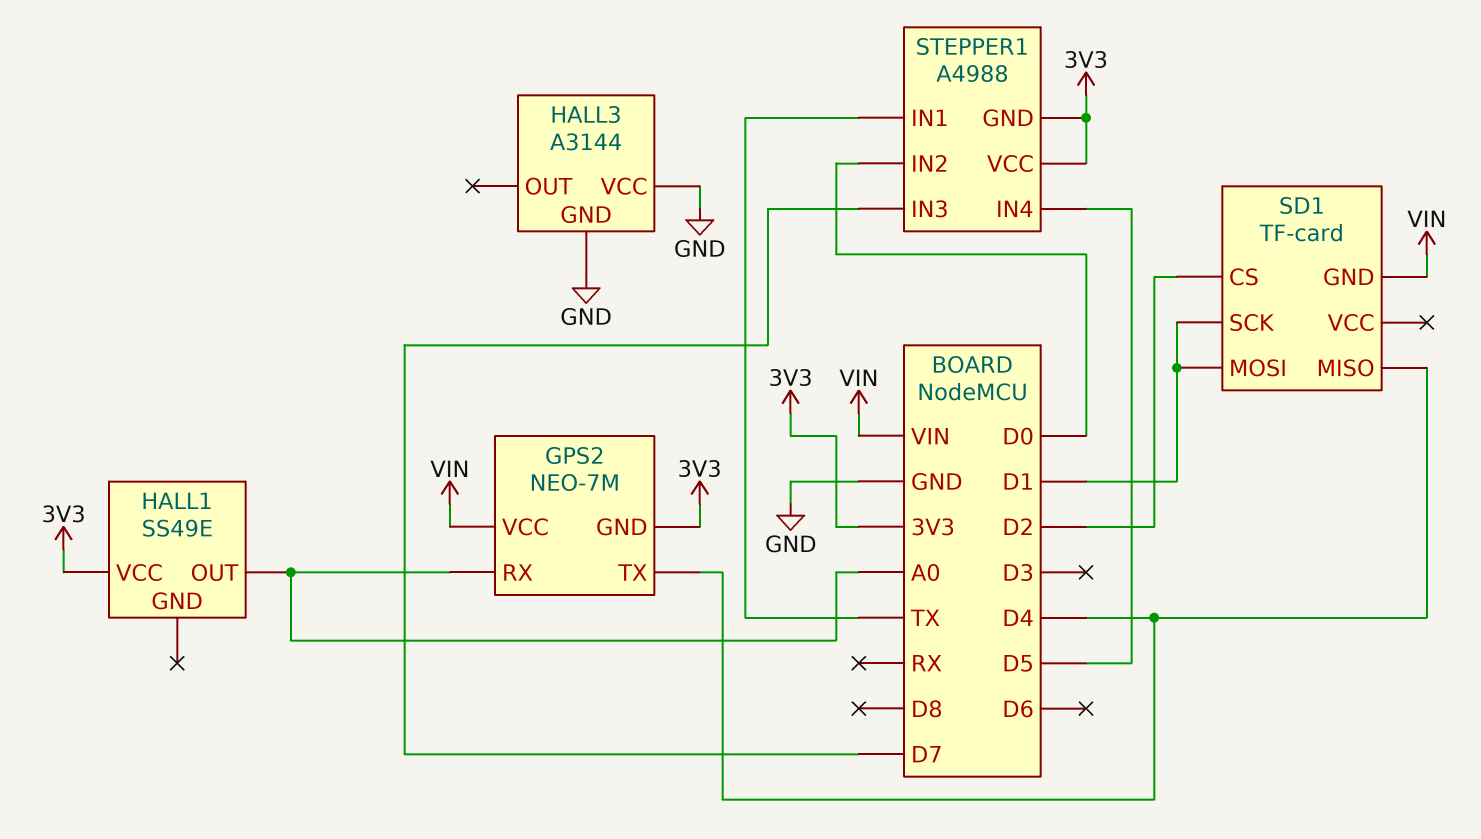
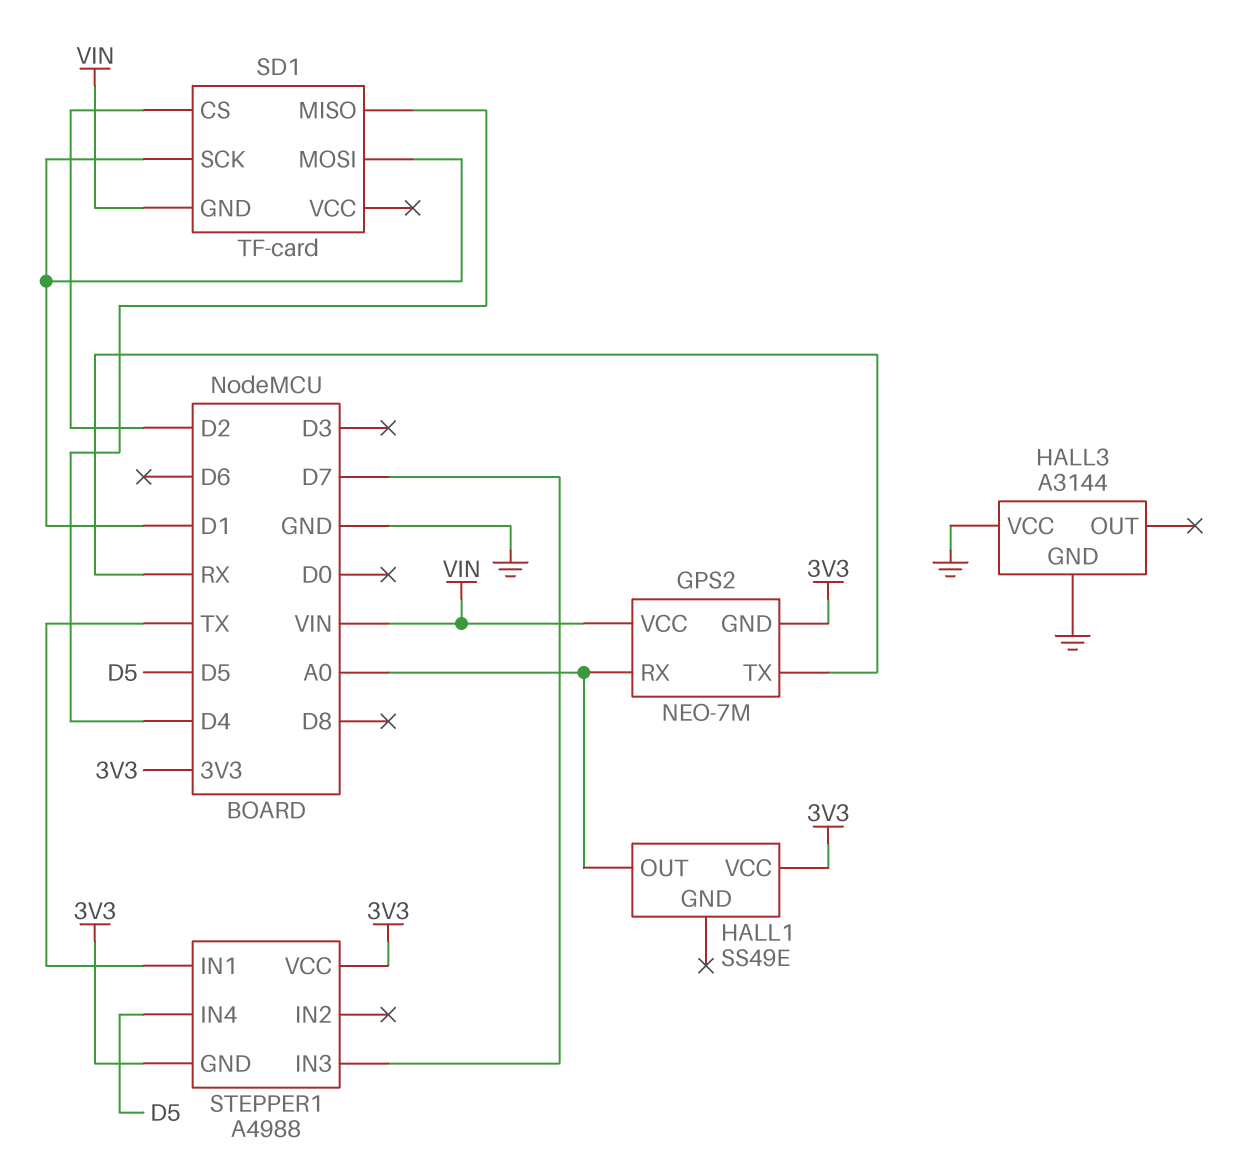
GPS2 pin TX: D4 -> RX
STEPPER1 pin IN2: D0 -> none

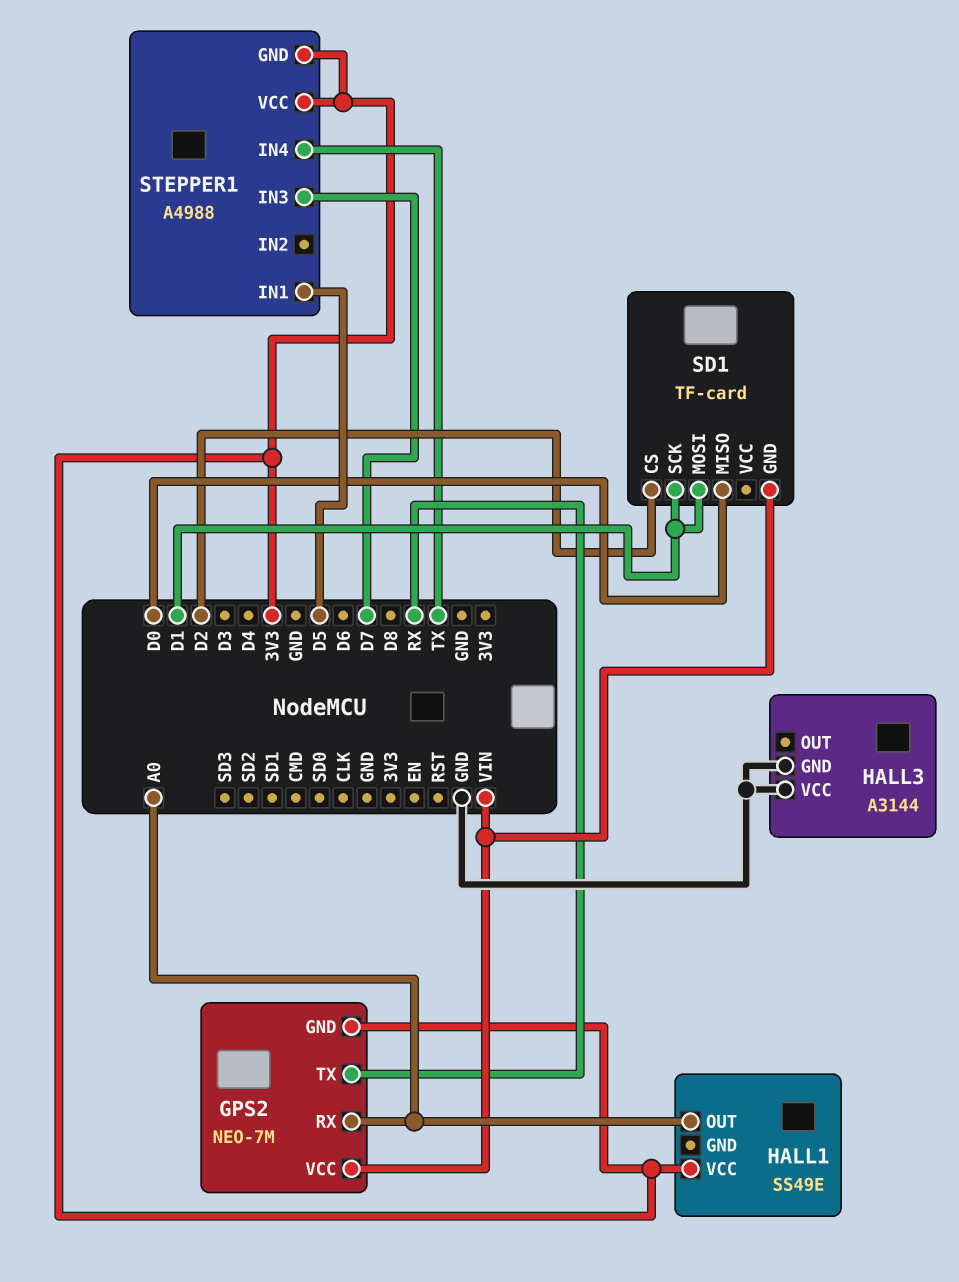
SD1 pin MISO: D4 -> D0
STEPPER1 pin IN1: TX -> D5
STEPPER1 pin IN4: D5 -> TX

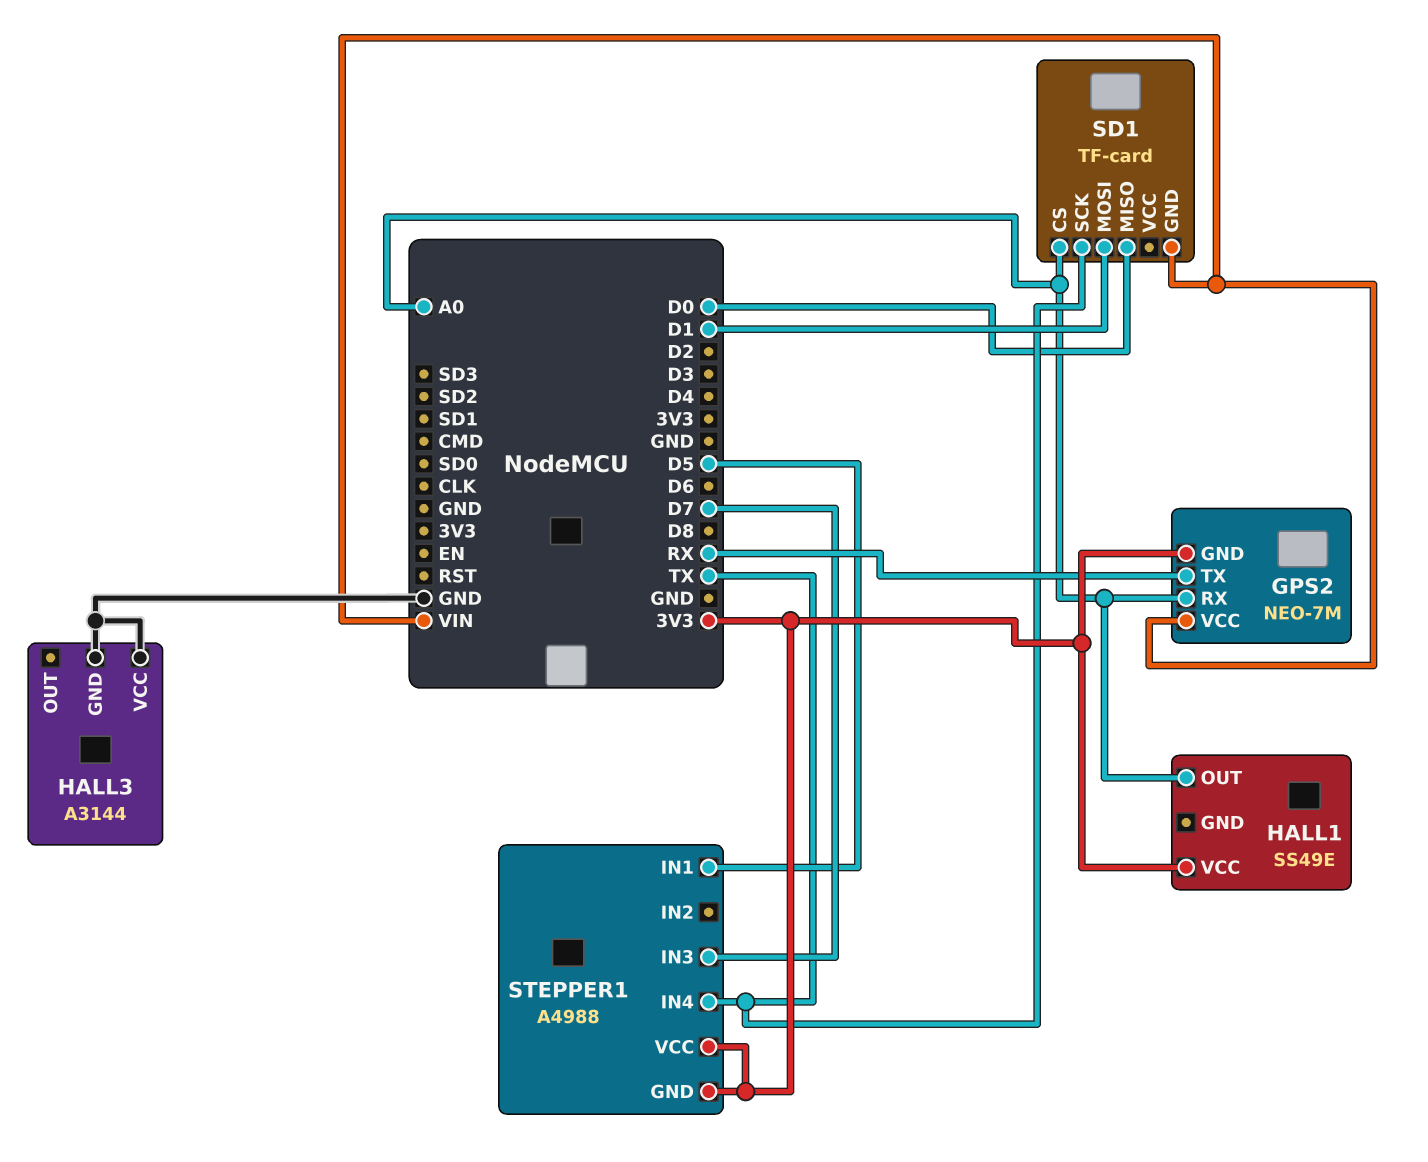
SD1 pin CS: D2 -> A0
SD1 pin SCK: D1 -> TX

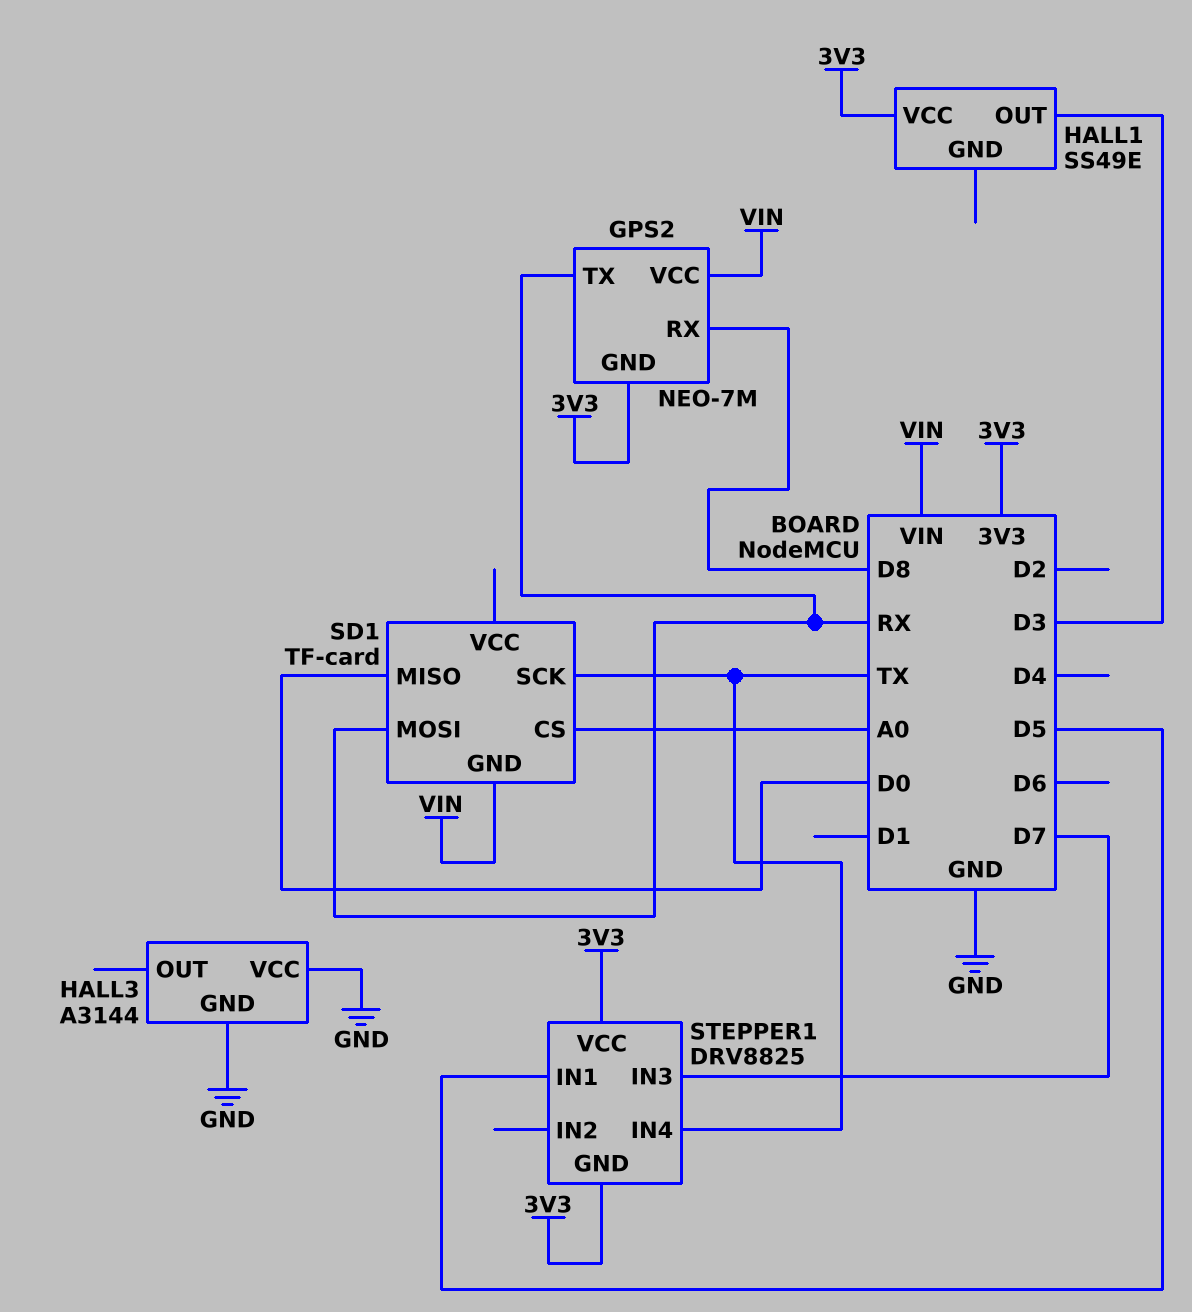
GPS2 pin RX: A0 -> D8
HALL1 pin OUT: A0 -> D3
SD1 pin MOSI: D1 -> RX
STEPPER1: A4988 -> DRV8825

